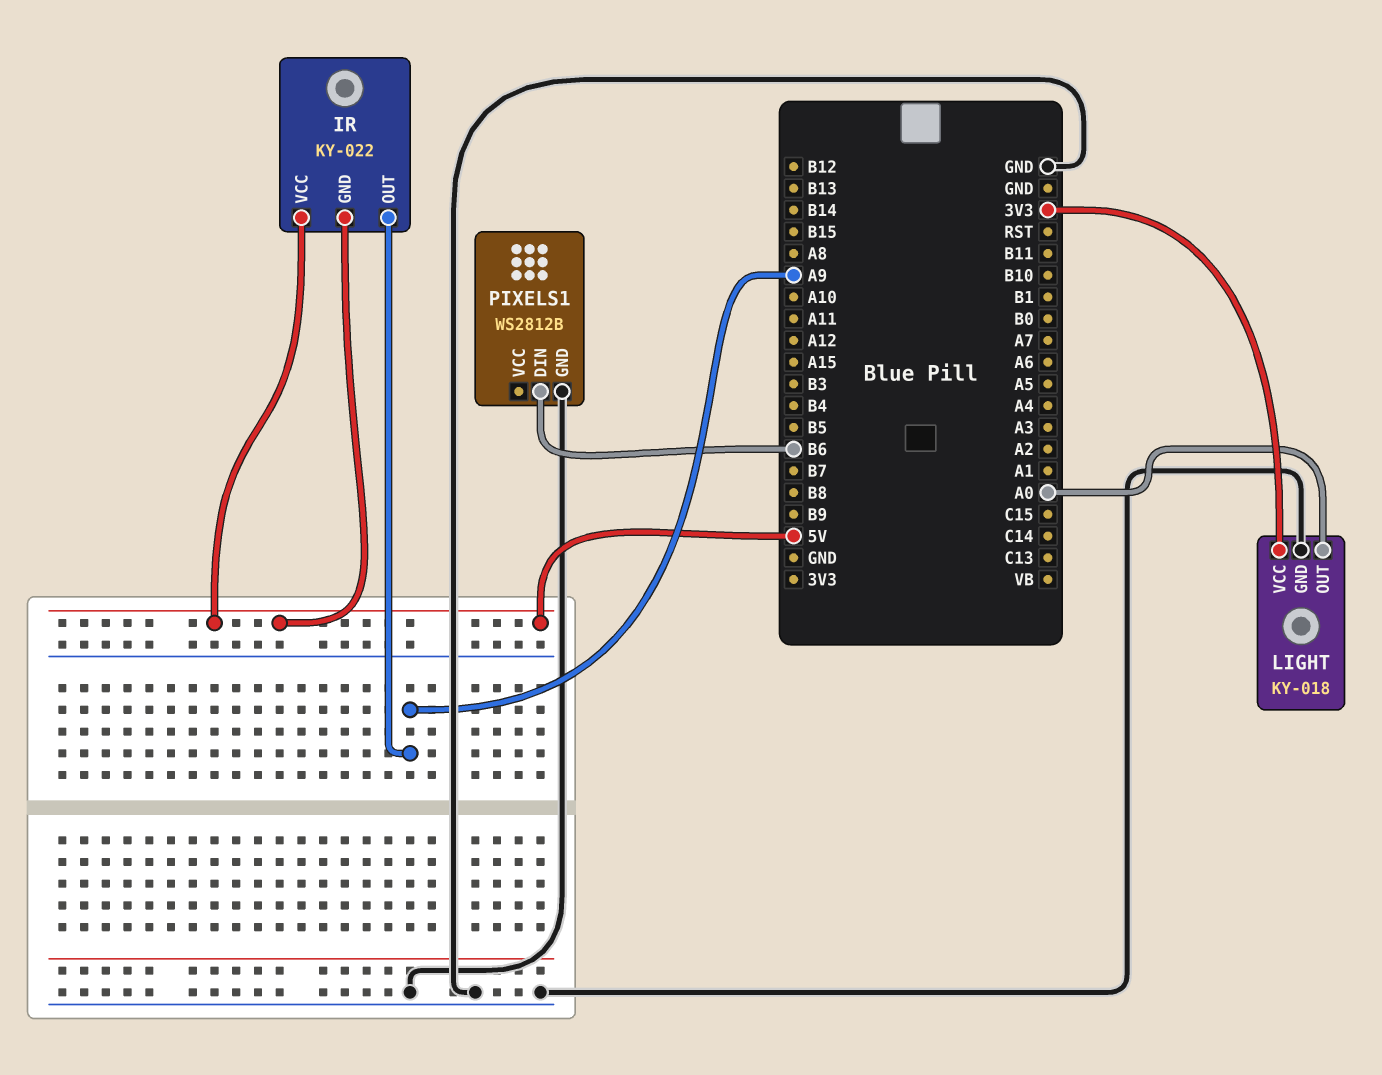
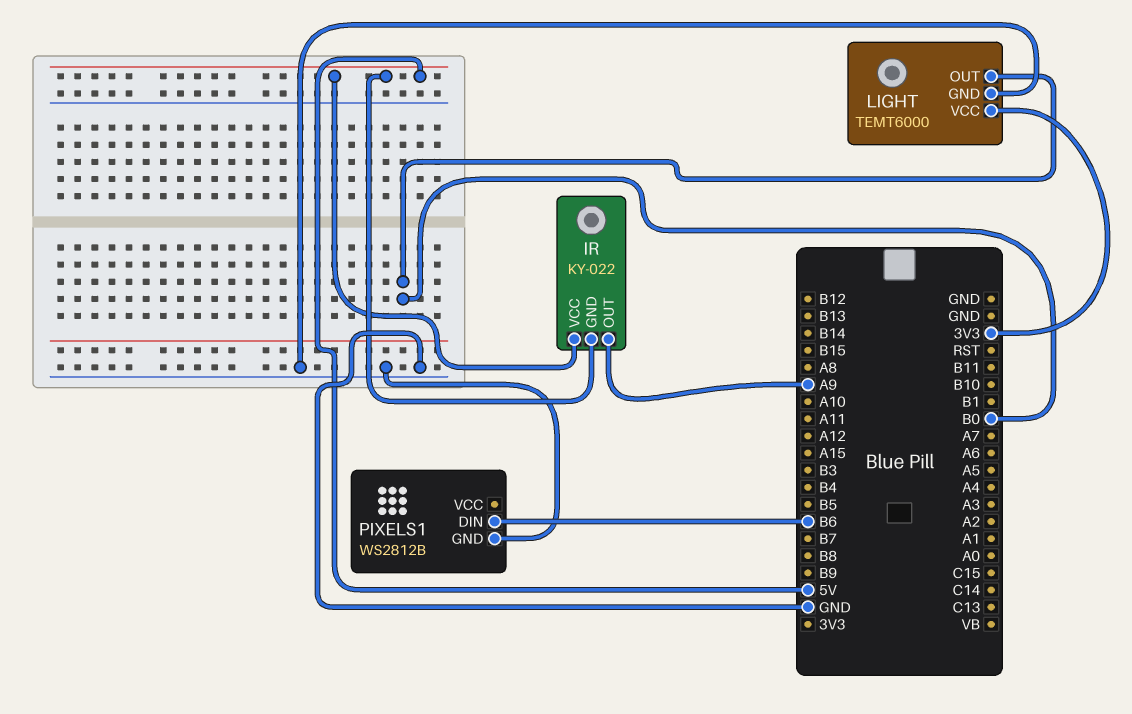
LIGHT: KY-018 -> TEMT6000
LIGHT pin OUT: A0 -> B0

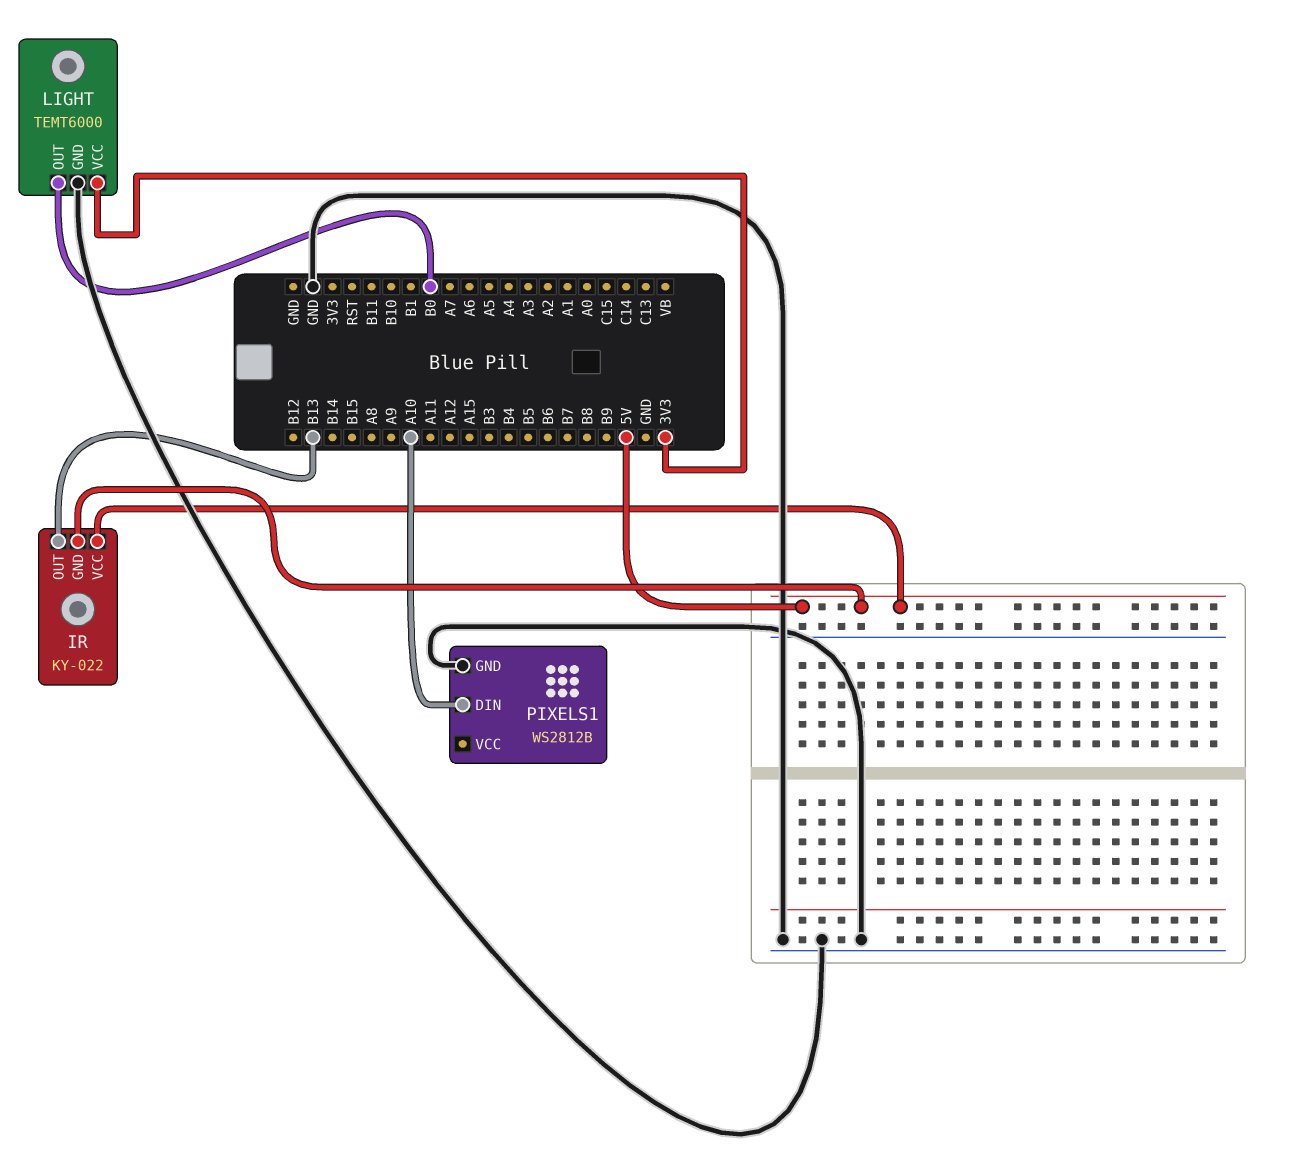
IR pin OUT: A9 -> B13
PIXELS1 pin DIN: B6 -> A10

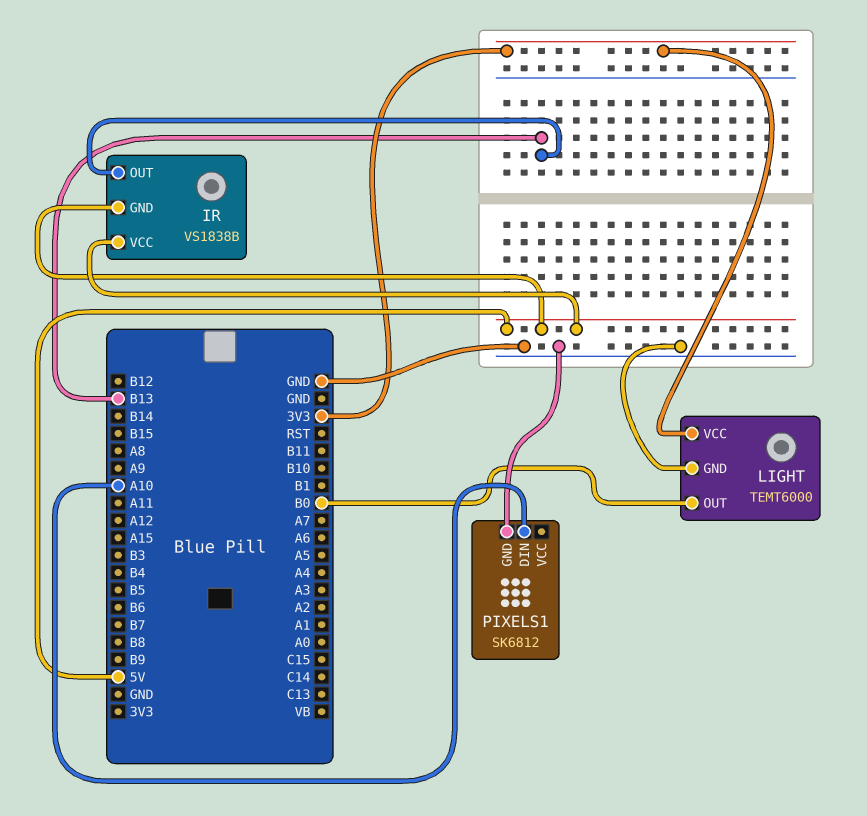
IR: KY-022 -> VS1838B
PIXELS1: WS2812B -> SK6812

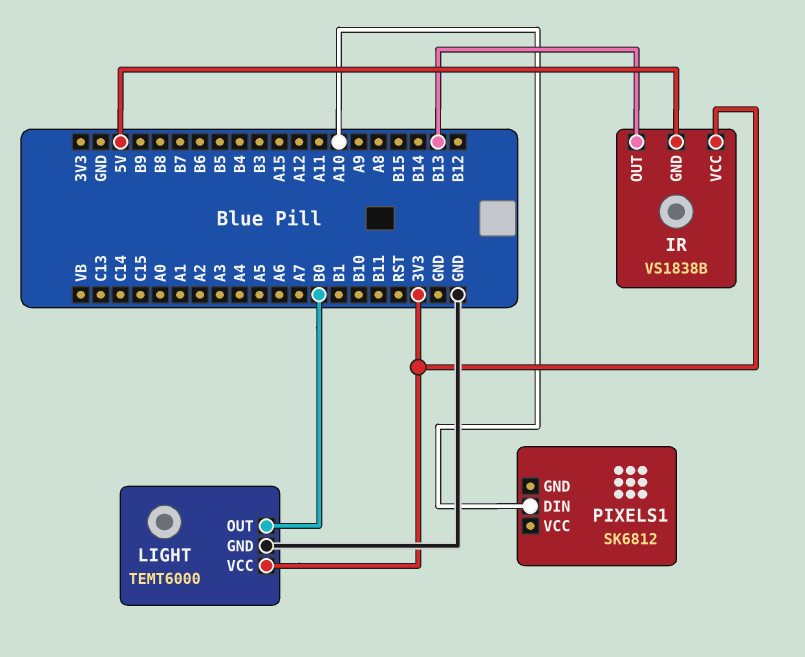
IR pin VCC: 5V -> 3V3
PIXELS1 pin GND: GND -> none

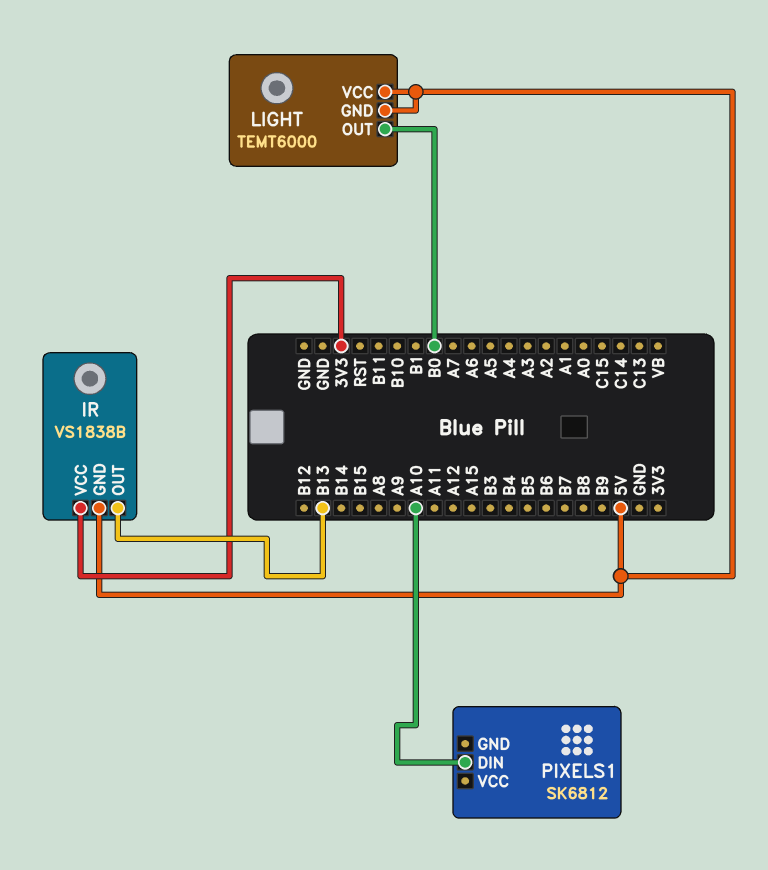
LIGHT pin GND: GND -> 5V
LIGHT pin VCC: 3V3 -> 5V

